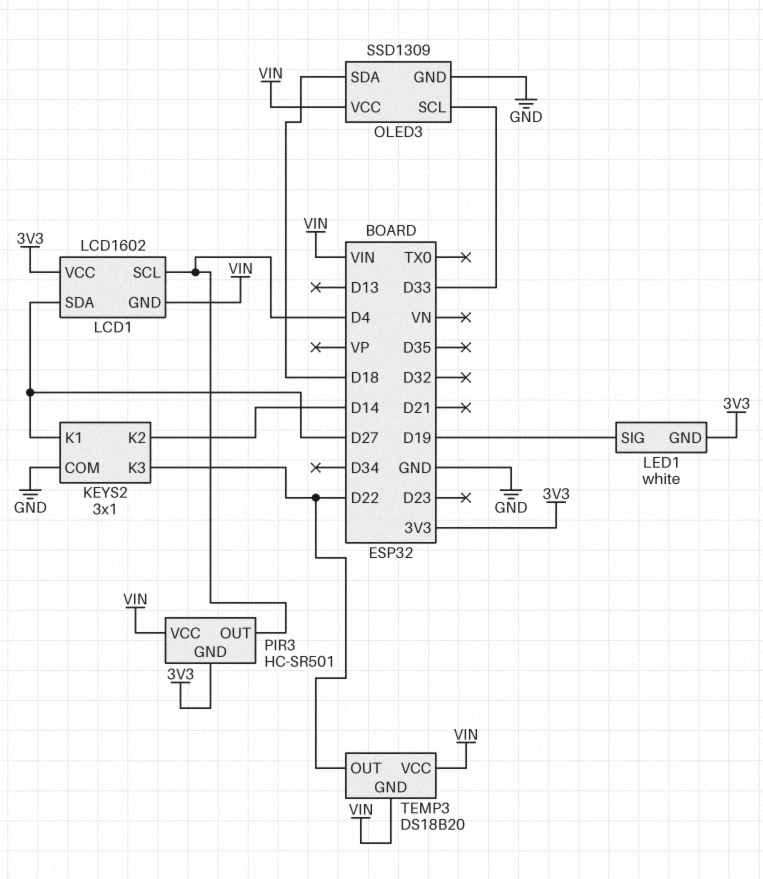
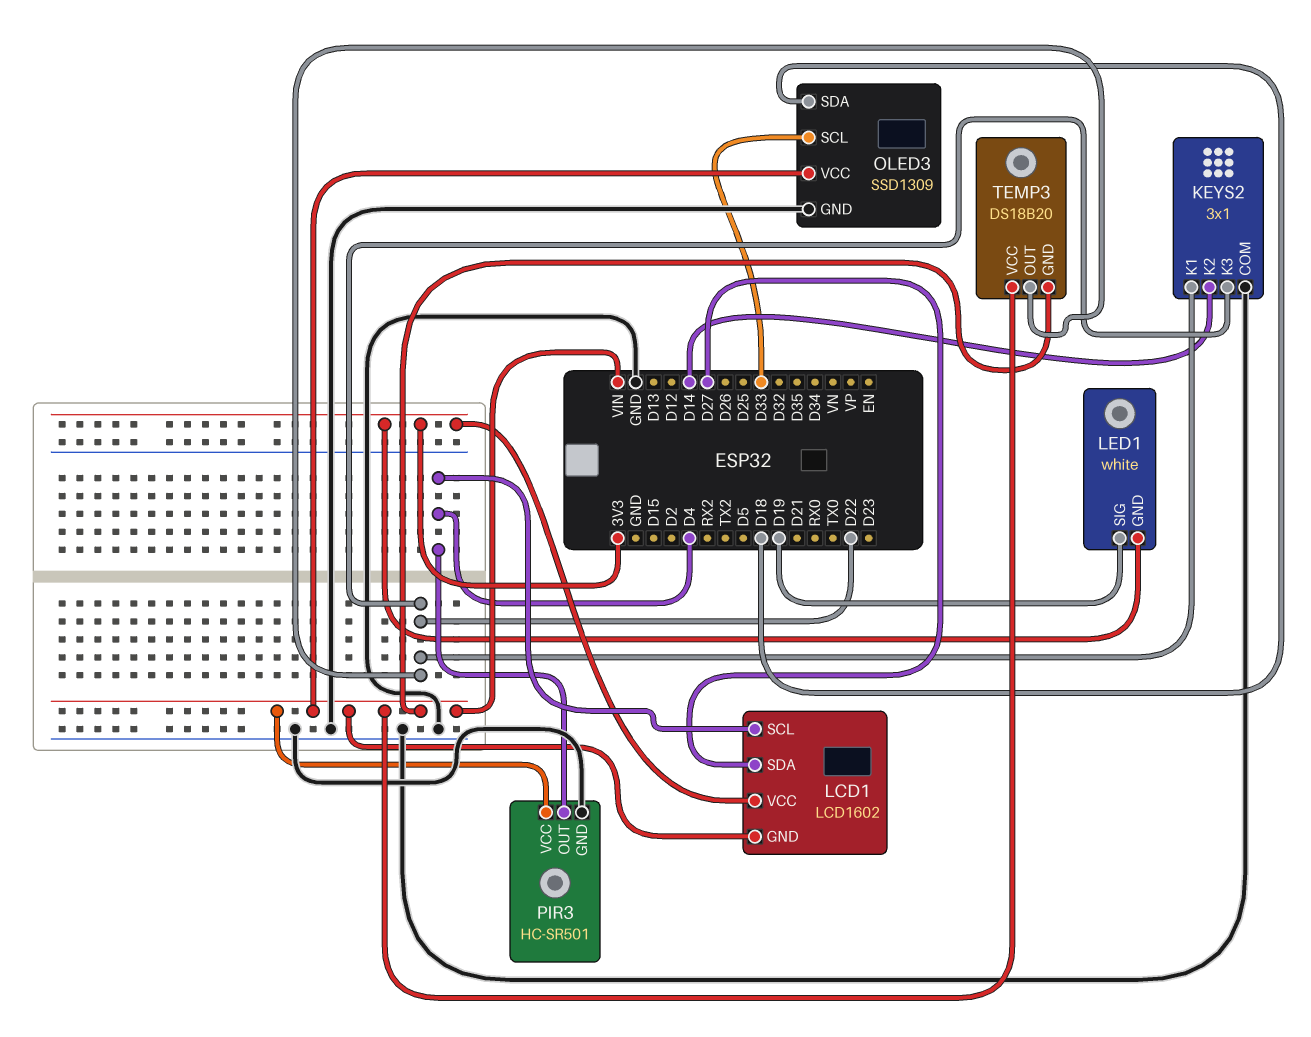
KEYS2 pin K1: D27 -> D22
PIR3 pin GND: 3V3 -> GND

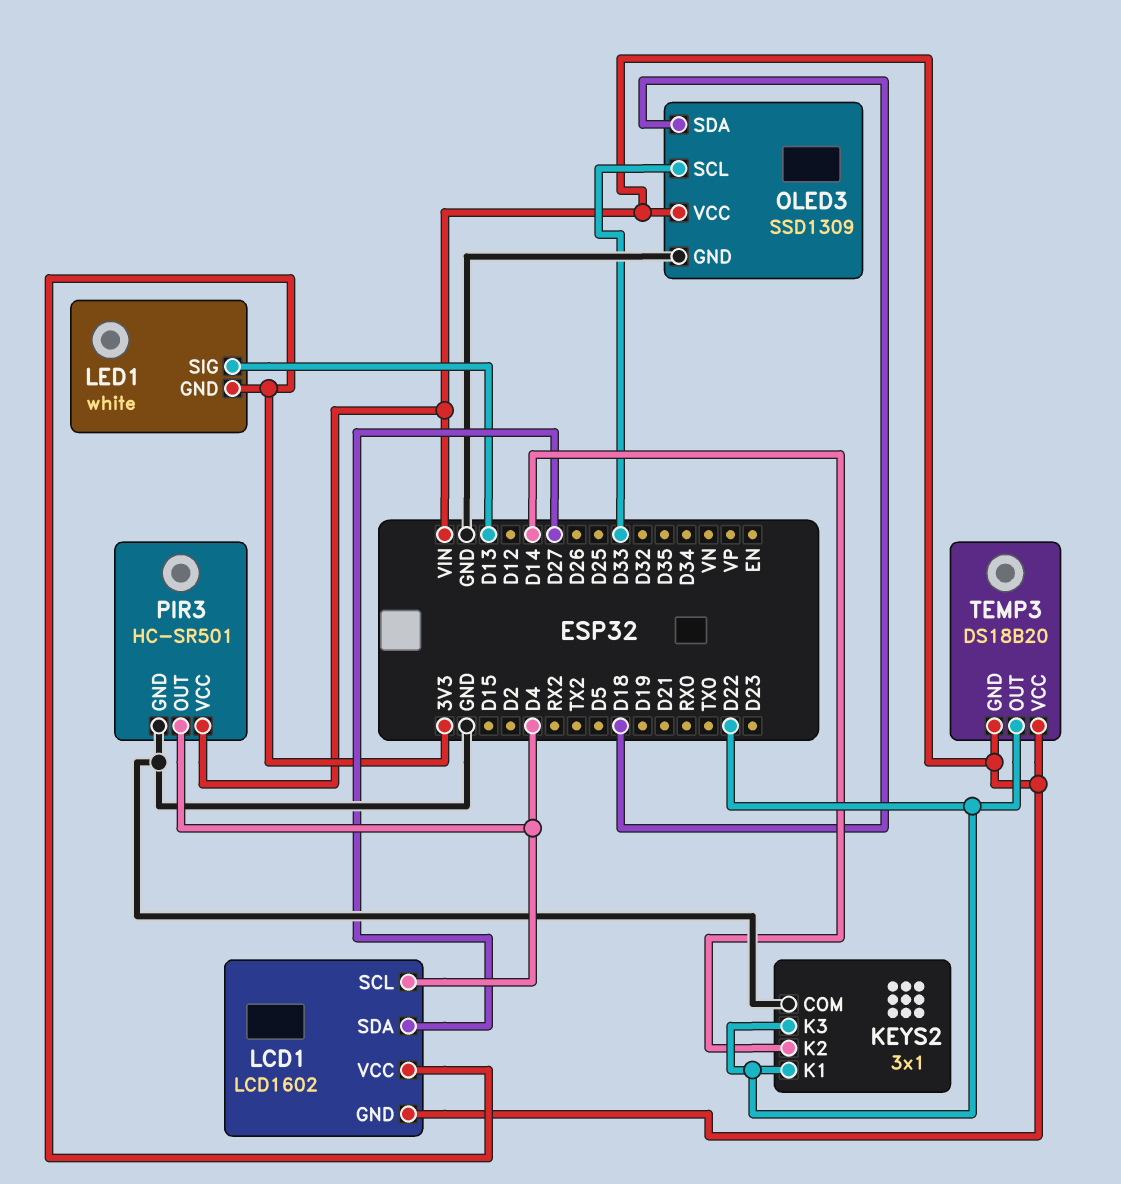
LED1 pin SIG: D19 -> D13

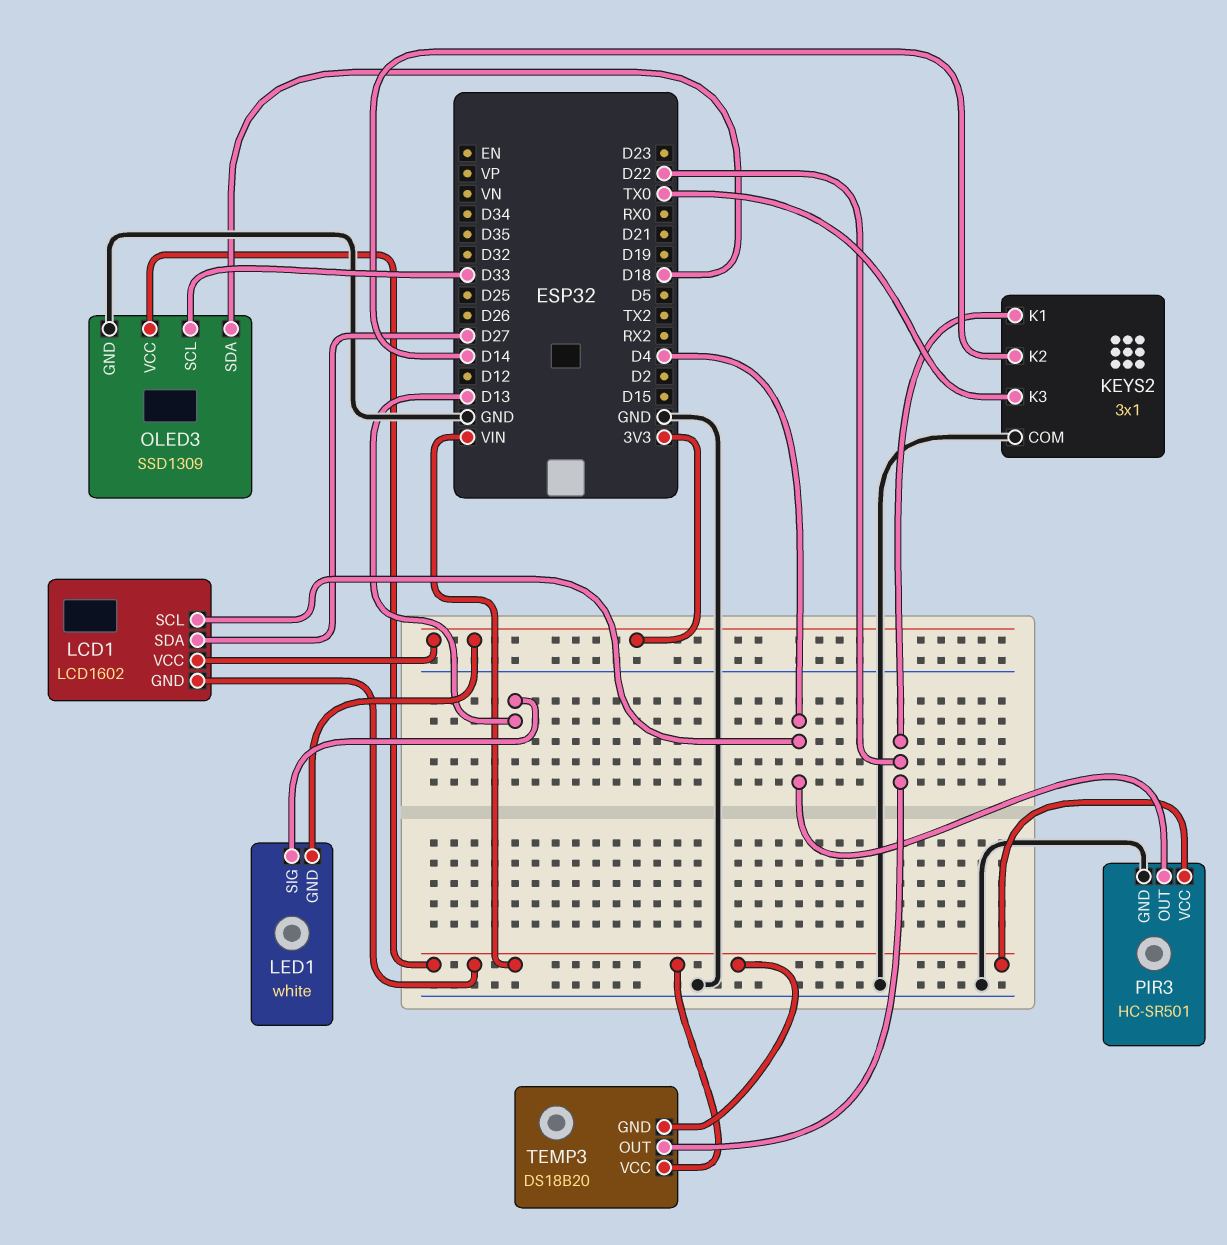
KEYS2 pin K3: D22 -> TX0

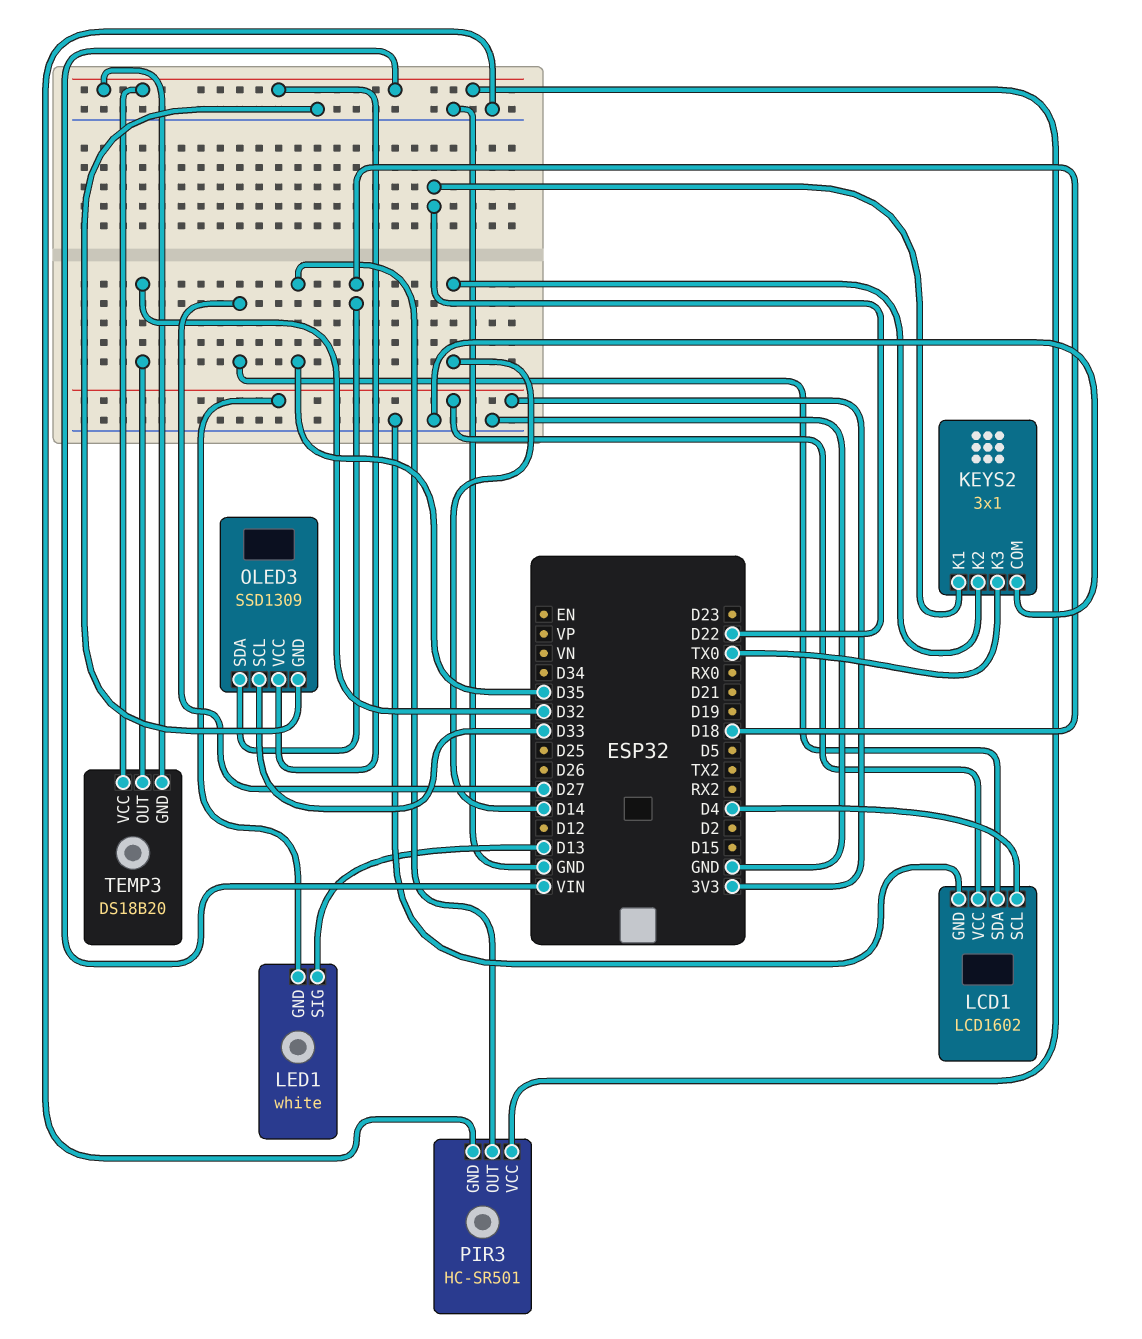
LCD1 pin GND: VIN -> GND
PIR3 pin OUT: D4 -> D35
TEMP3 pin OUT: D22 -> D32

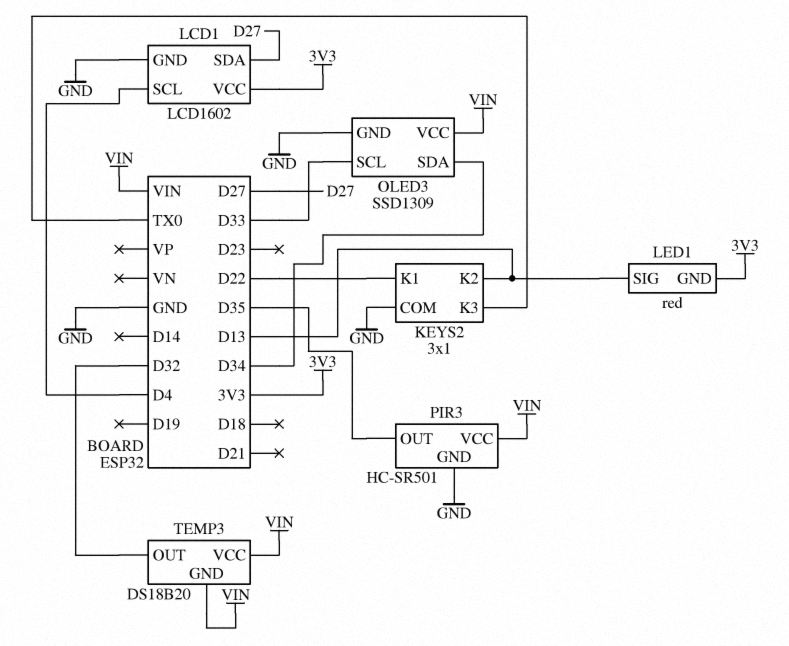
KEYS2 pin K2: D14 -> D13
LED1: white -> red
OLED3 pin SDA: D18 -> D34

